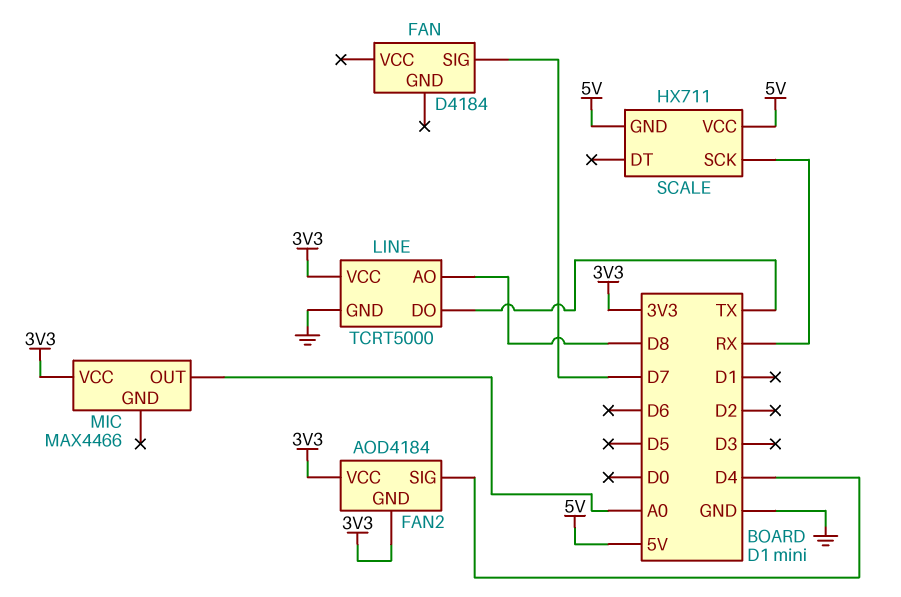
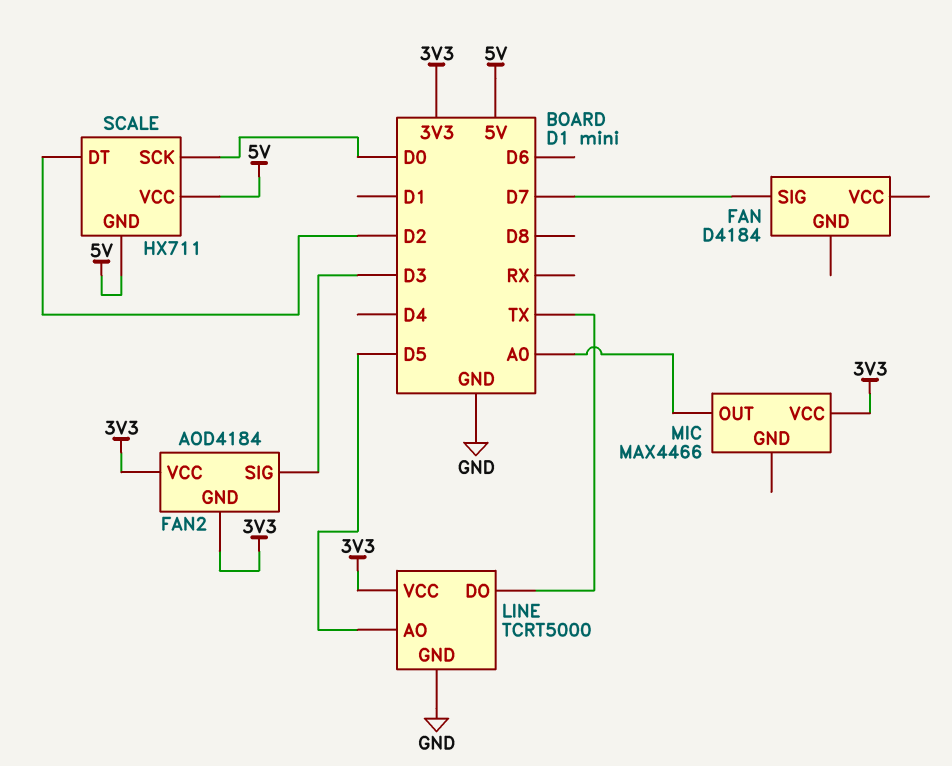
FAN2 pin SIG: D4 -> D3
LINE pin AO: D8 -> D5
SCALE pin DT: none -> D2
SCALE pin SCK: RX -> D0

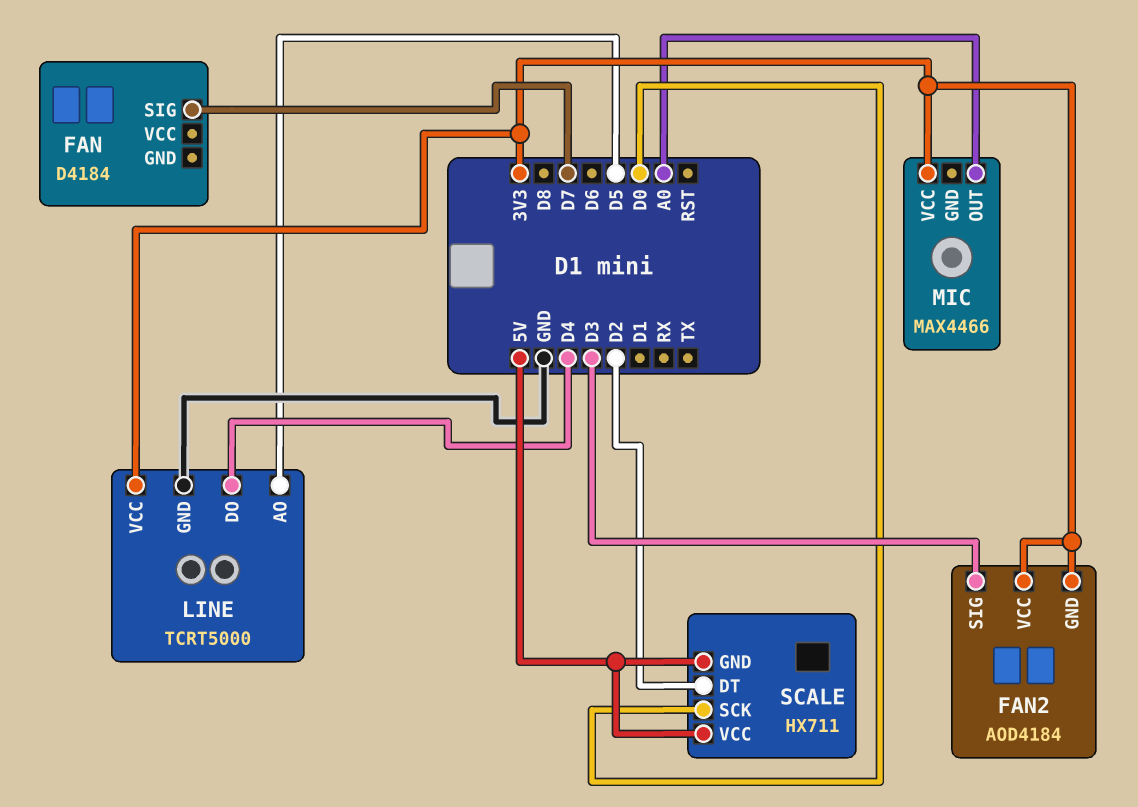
LINE pin DO: TX -> D4

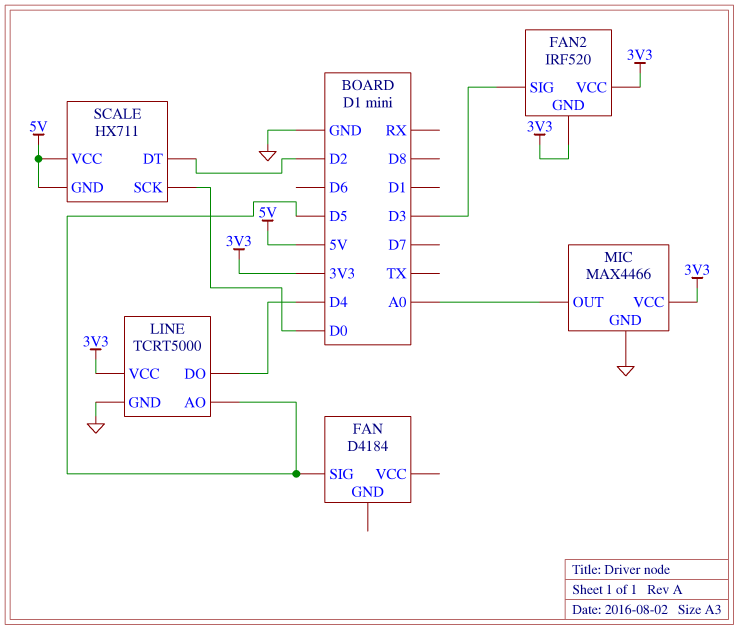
FAN pin SIG: D7 -> D5
FAN2: AOD4184 -> IRF520
MIC pin GND: none -> GND

